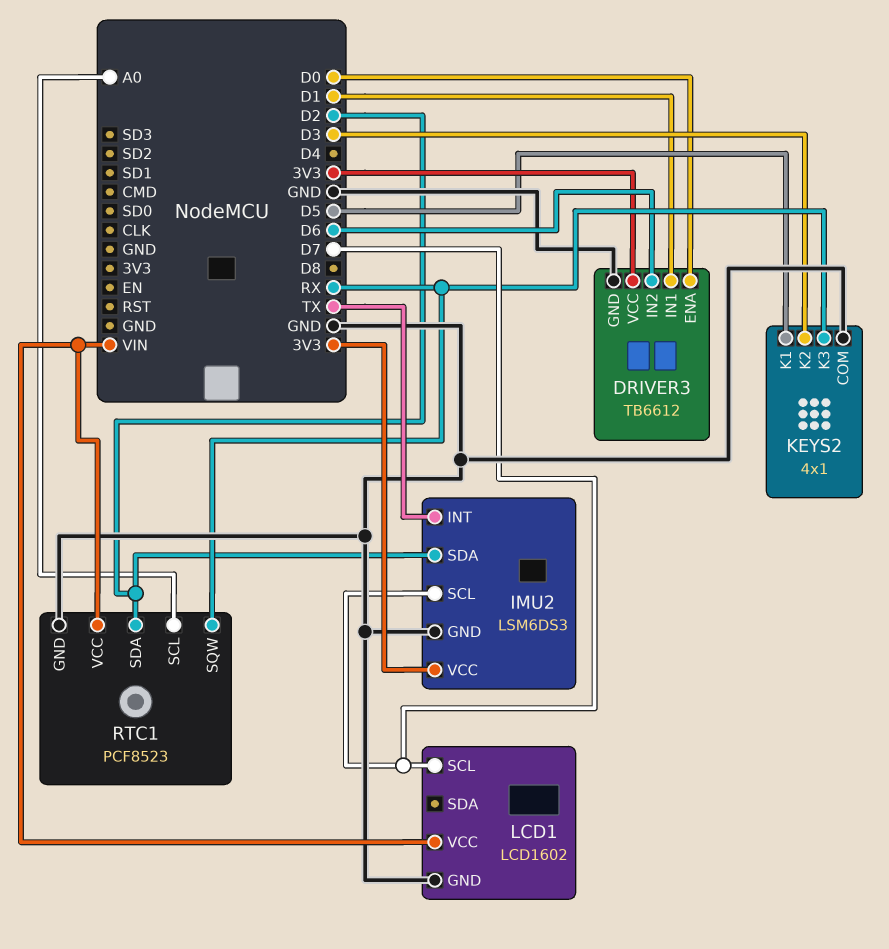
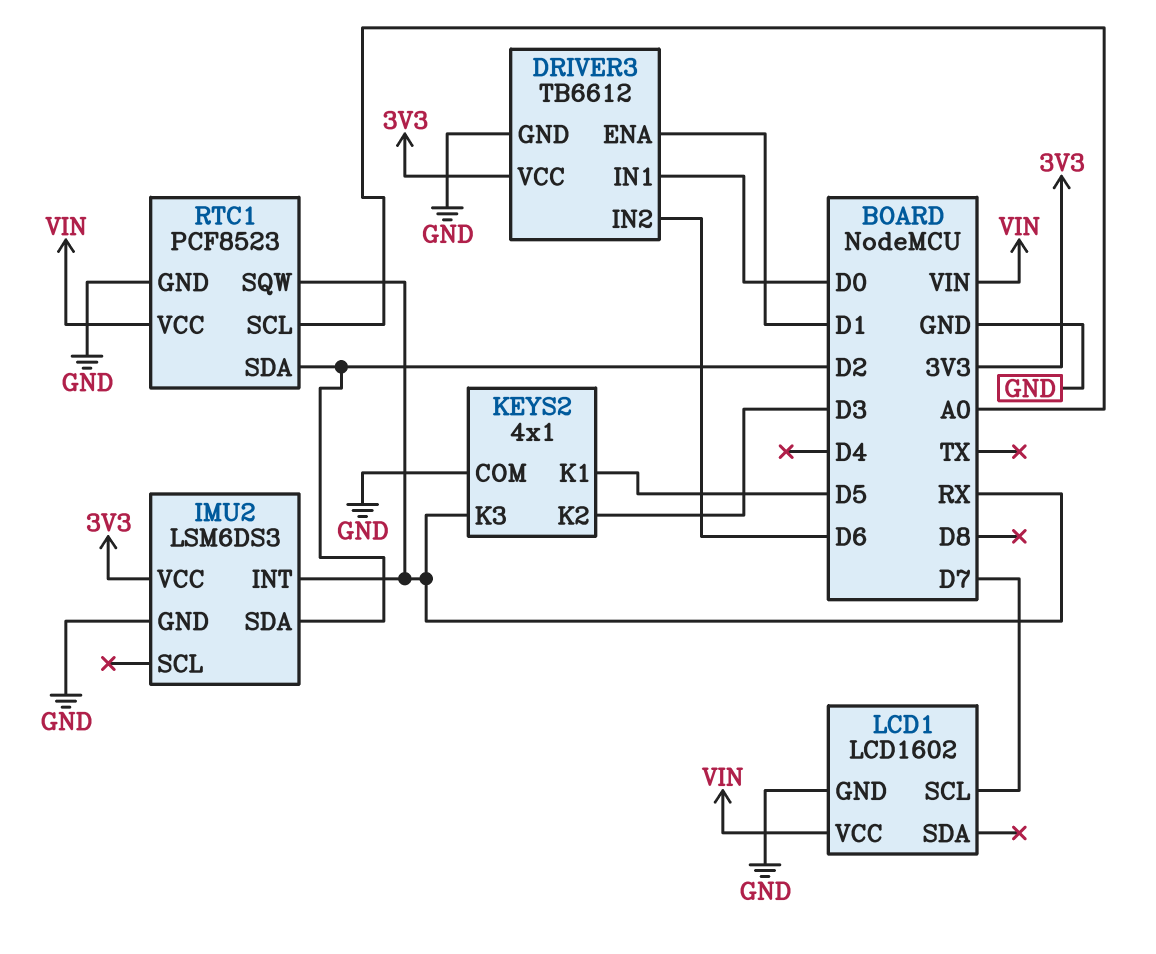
DRIVER3 pin ENA: D0 -> D1
DRIVER3 pin IN1: D1 -> D0
IMU2 pin INT: TX -> RX
IMU2 pin SCL: D7 -> none

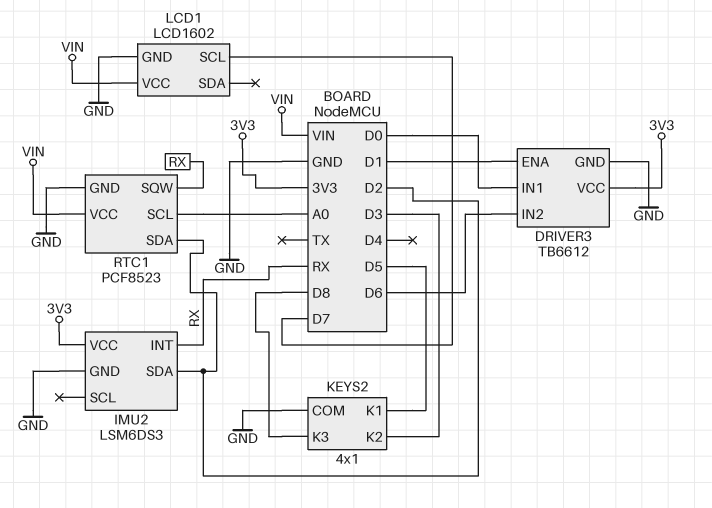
KEYS2 pin K3: RX -> D8

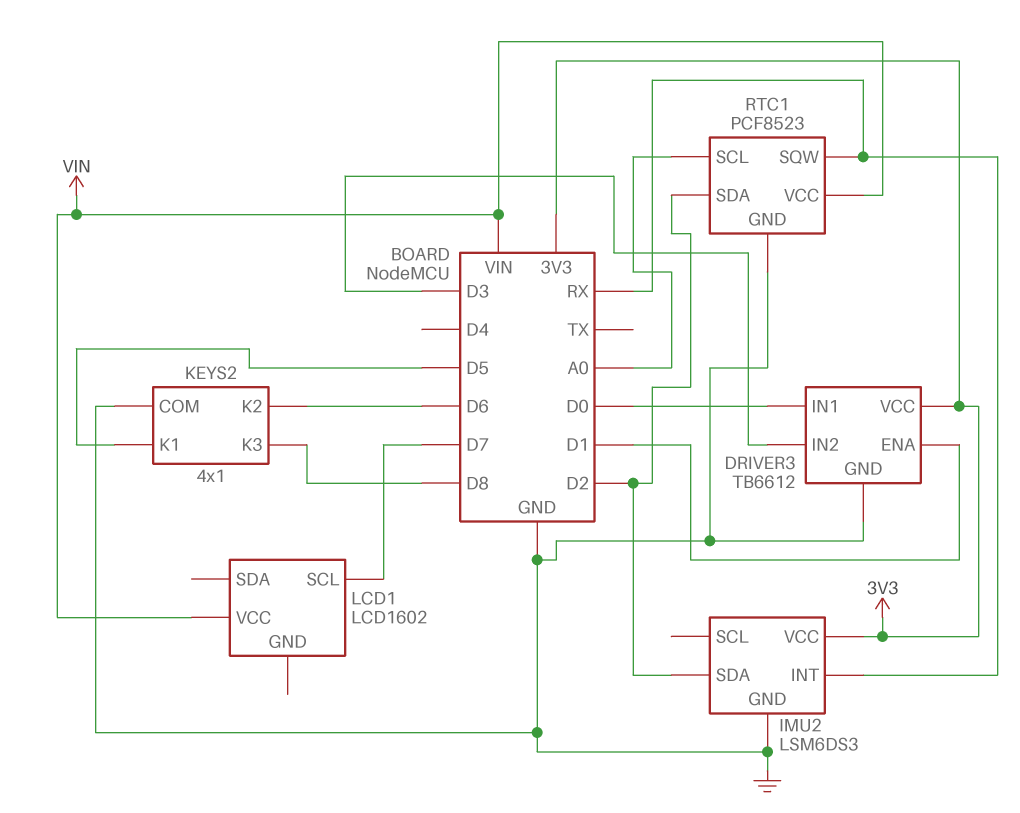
DRIVER3 pin IN2: D6 -> D3
KEYS2 pin K2: D3 -> D6
LCD1 pin GND: GND -> none

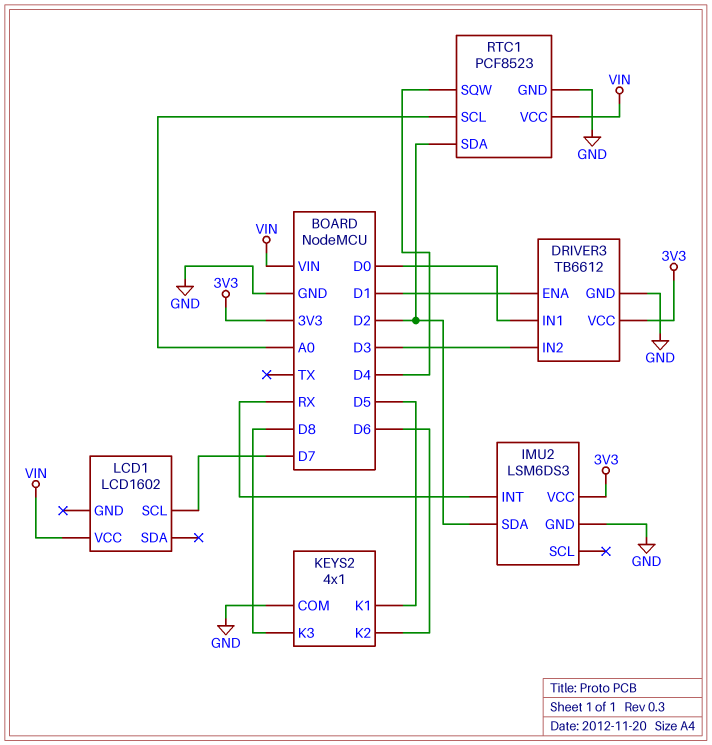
RTC1 pin SQW: RX -> D4

